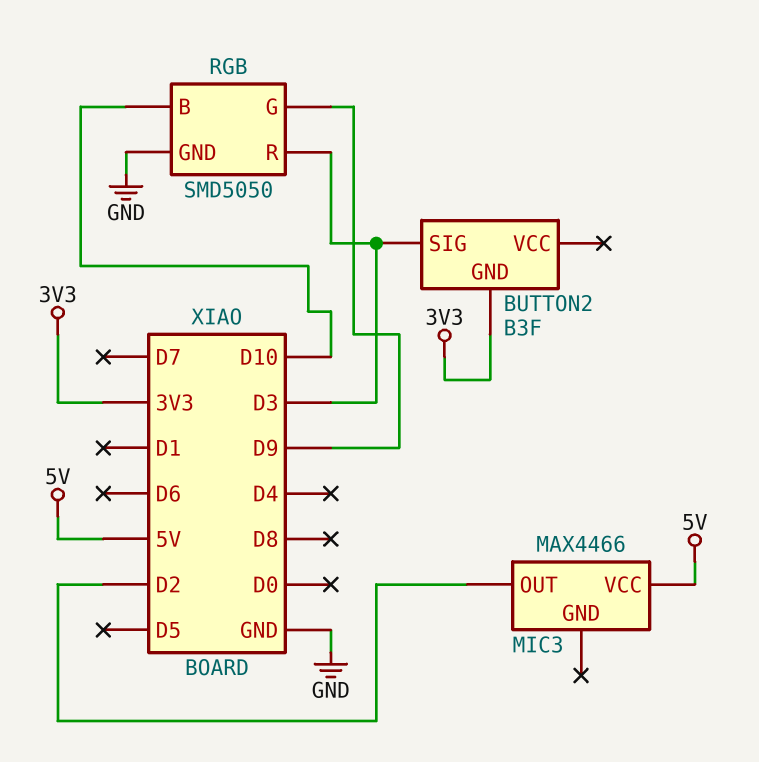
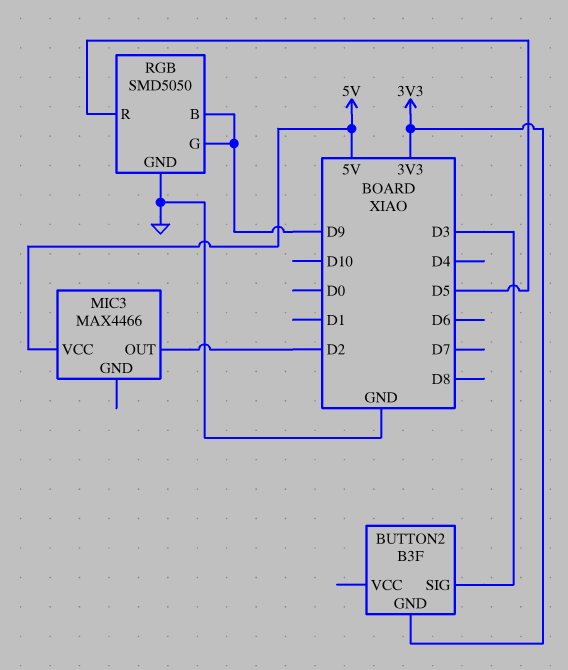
RGB pin B: D10 -> D9
RGB pin R: D3 -> D5

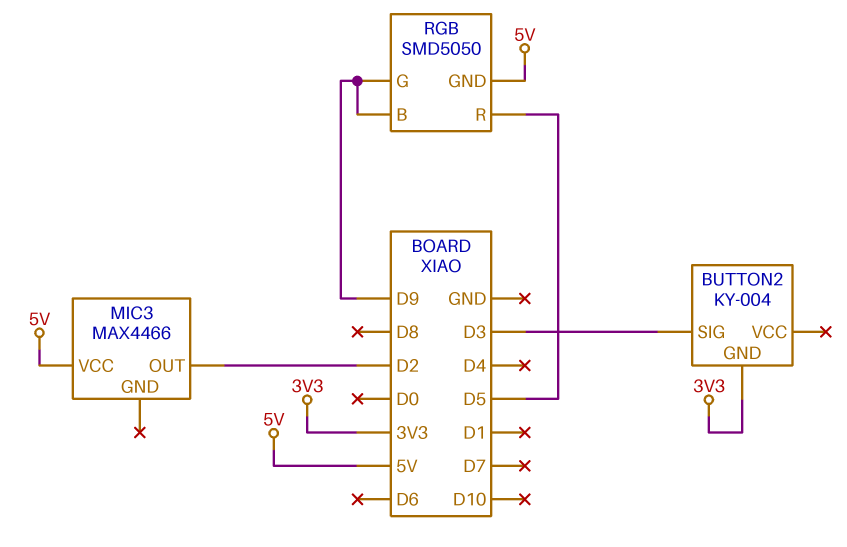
BUTTON2: B3F -> KY-004
RGB pin GND: GND -> 5V

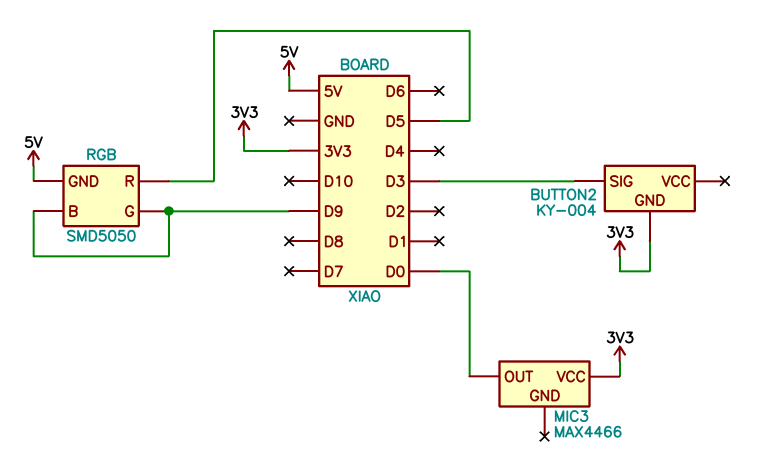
MIC3 pin OUT: D2 -> D0
MIC3 pin VCC: 5V -> 3V3

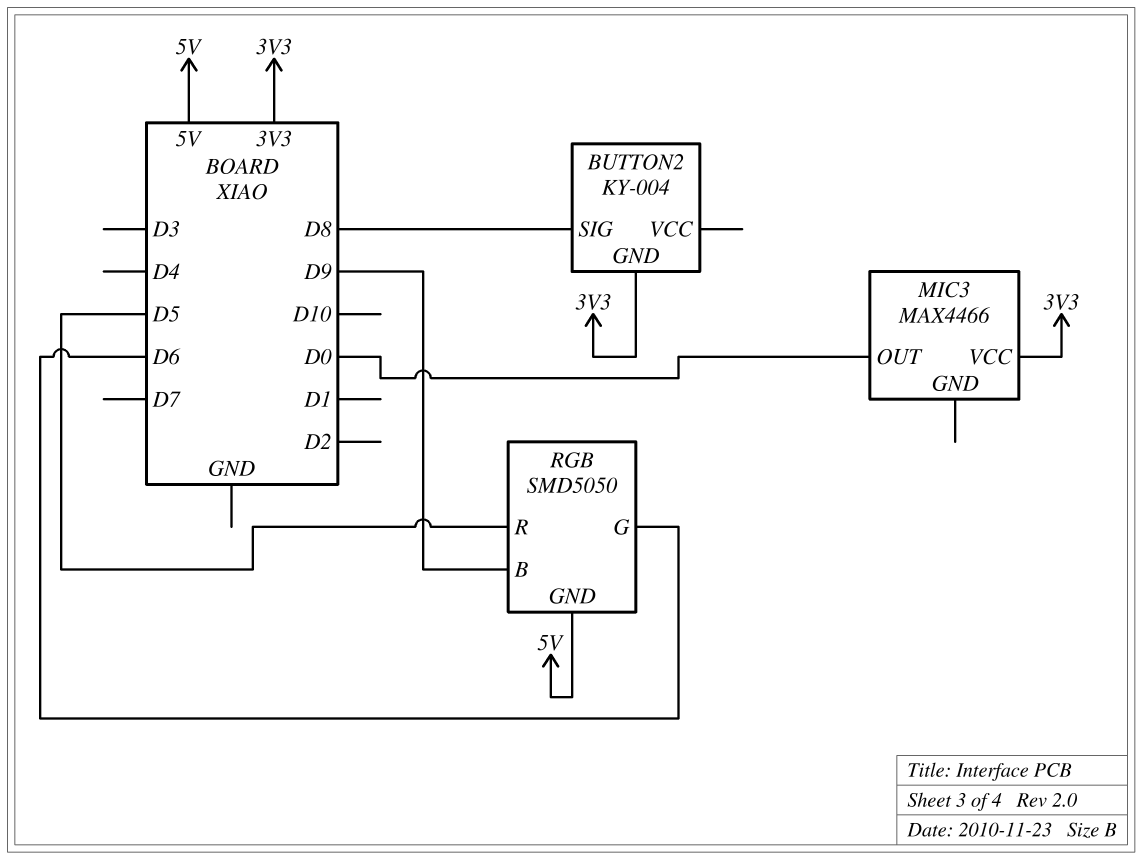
BUTTON2 pin SIG: D3 -> D8
RGB pin G: D9 -> D6

